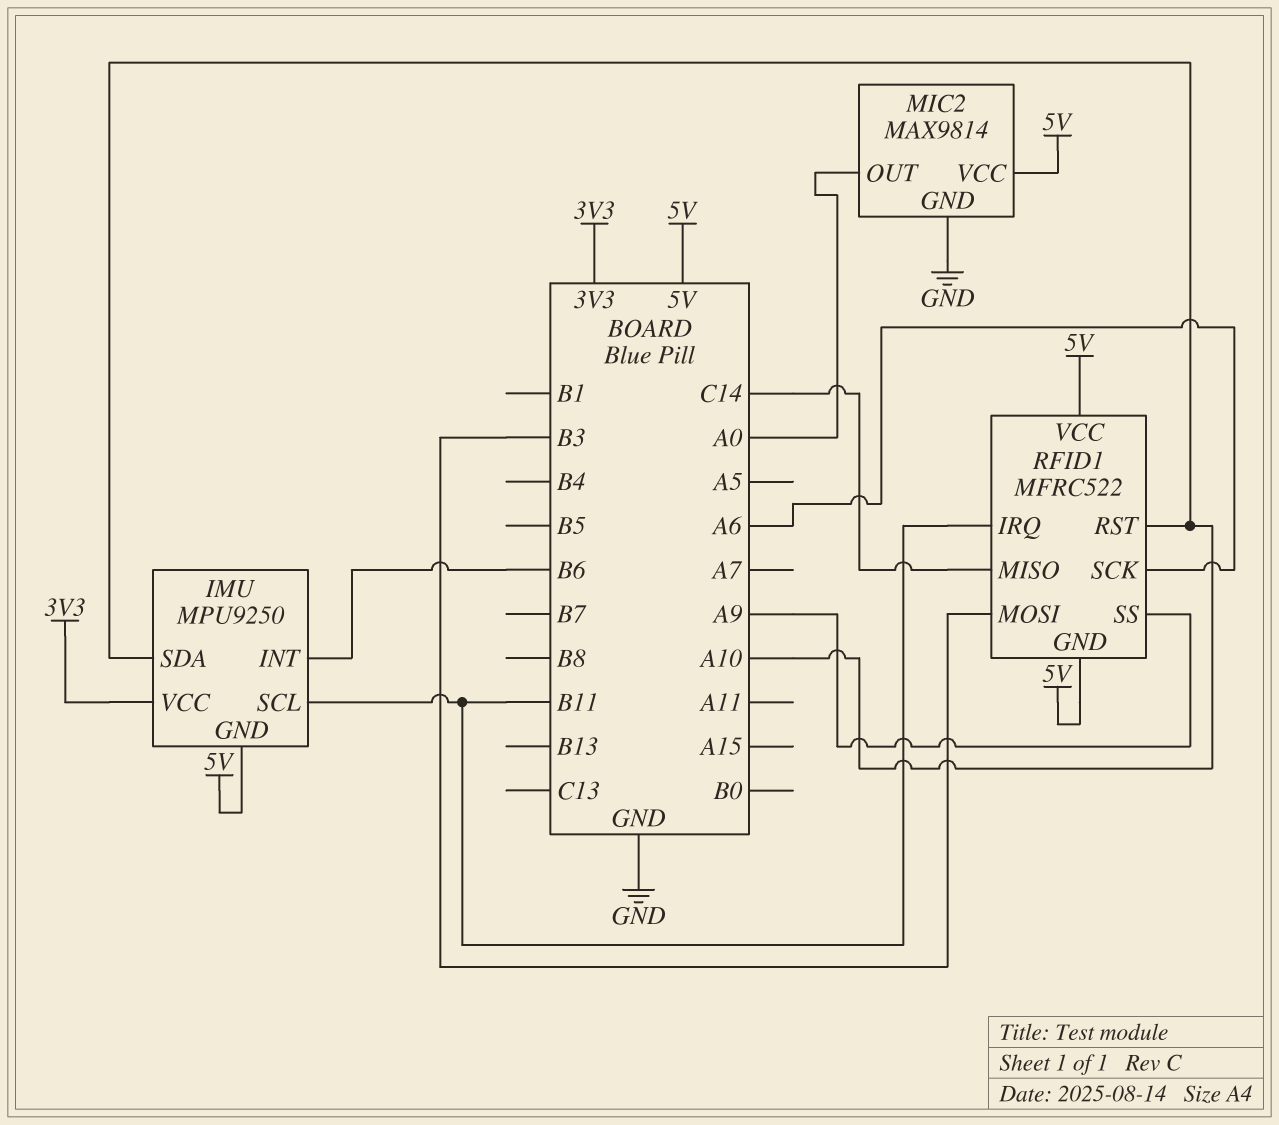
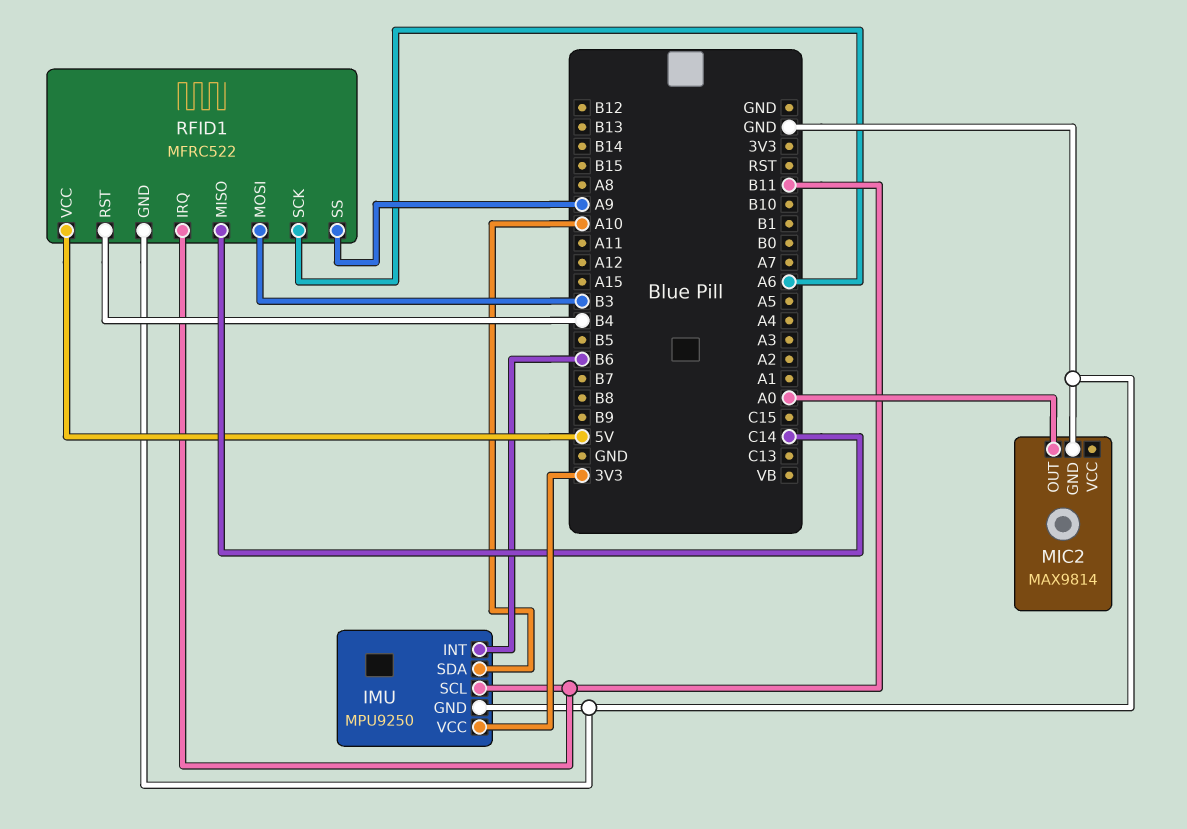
IMU pin GND: 5V -> GND
MIC2 pin VCC: 5V -> none
RFID1 pin GND: 5V -> GND
RFID1 pin RST: A10 -> B4

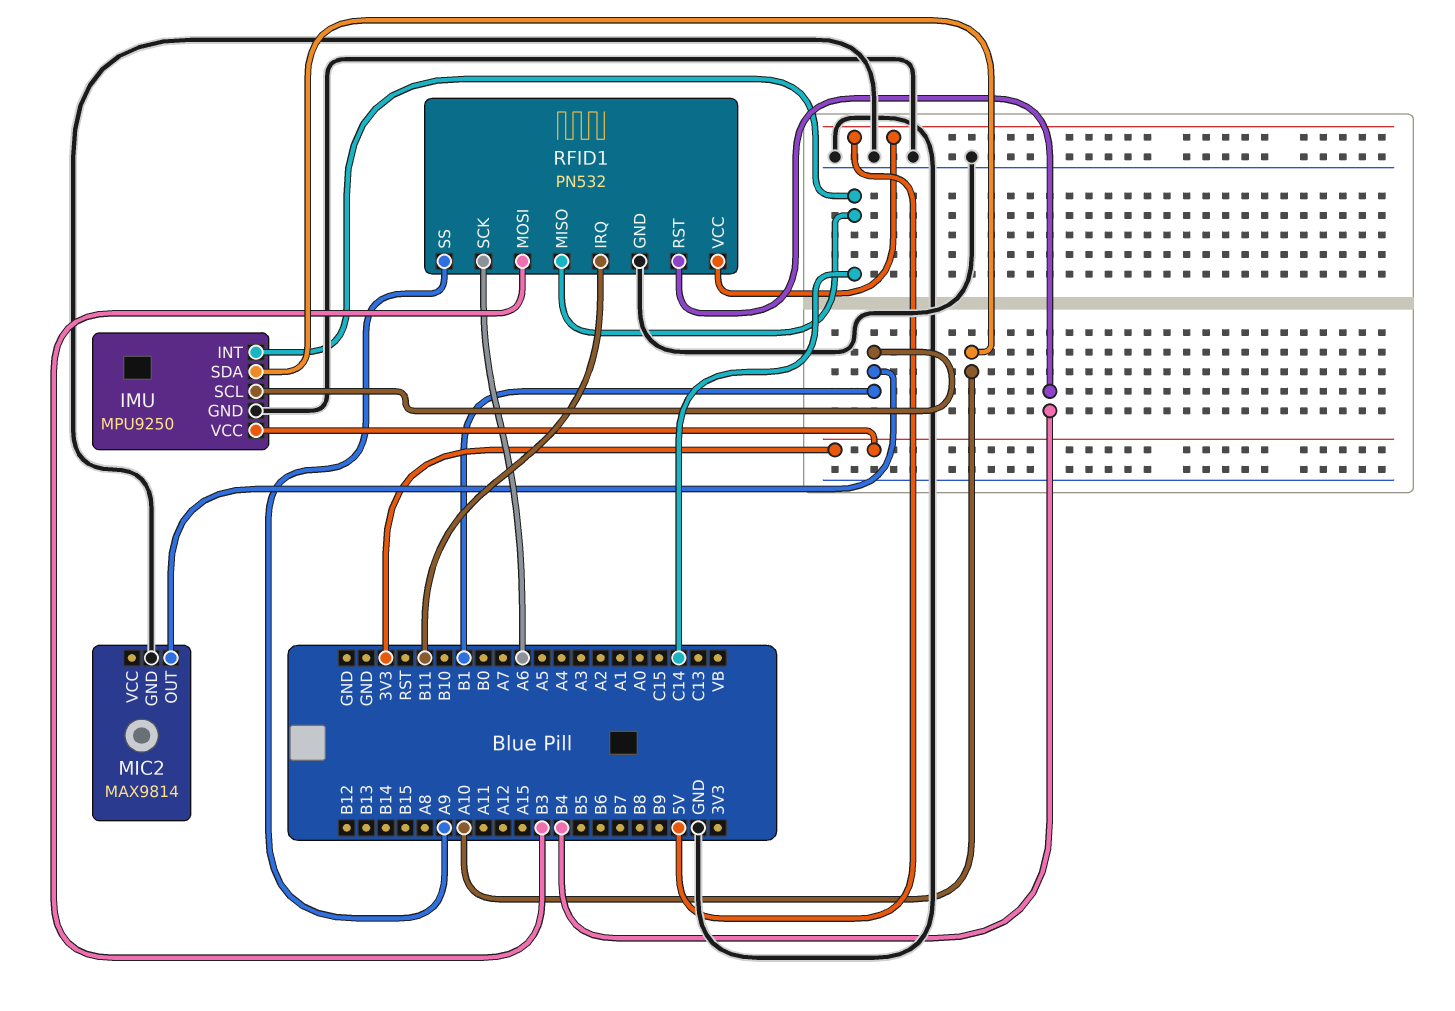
IMU pin INT: B6 -> C14
IMU pin SCL: B11 -> B1
MIC2 pin OUT: A0 -> B1
RFID1: MFRC522 -> PN532

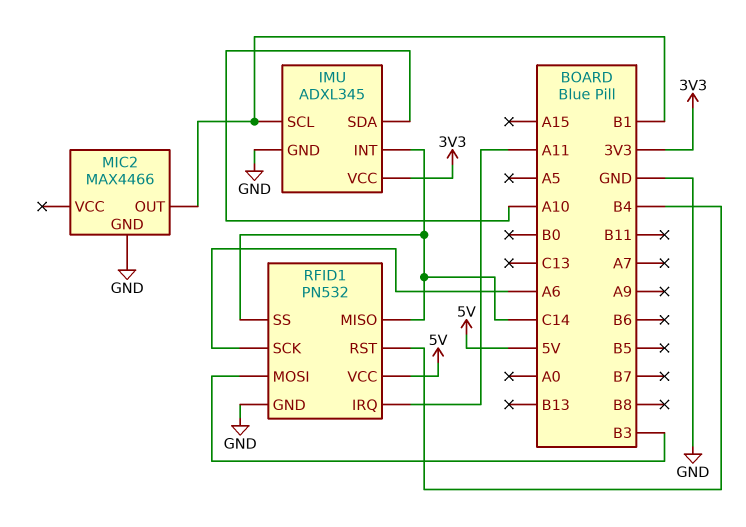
IMU: MPU9250 -> ADXL345
MIC2: MAX9814 -> MAX4466
RFID1 pin IRQ: B11 -> A11
RFID1 pin SS: A9 -> C14

